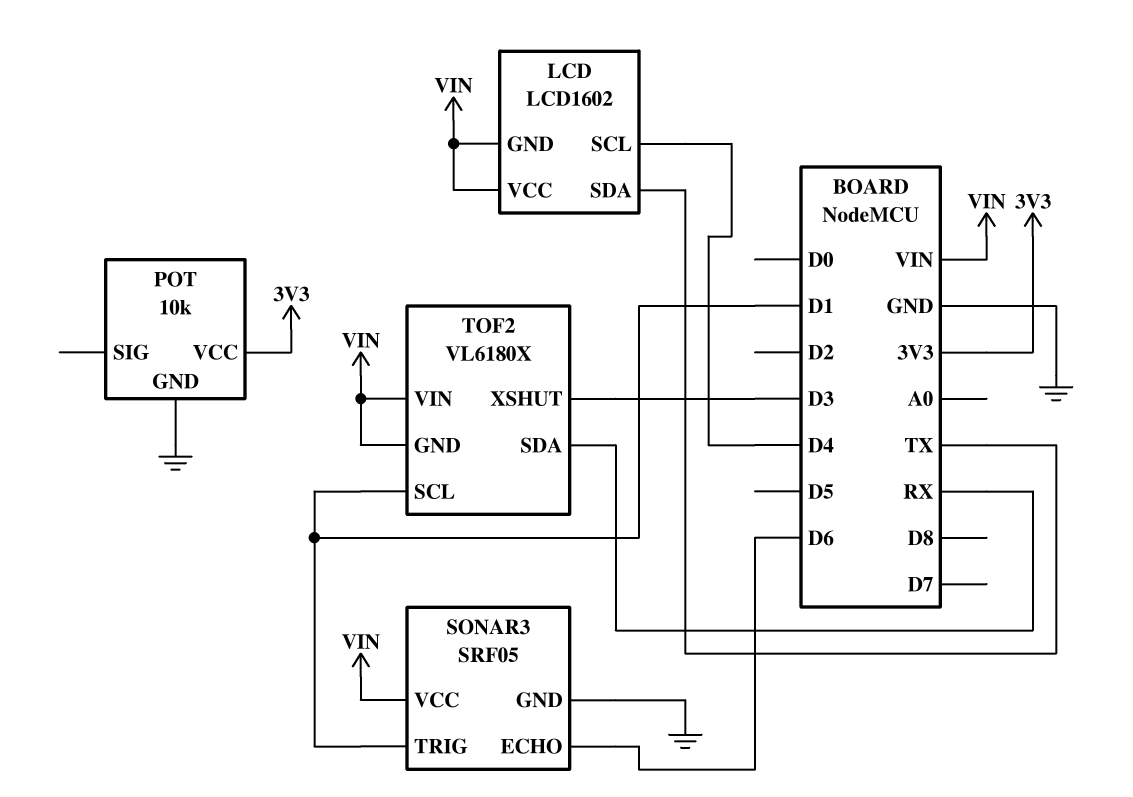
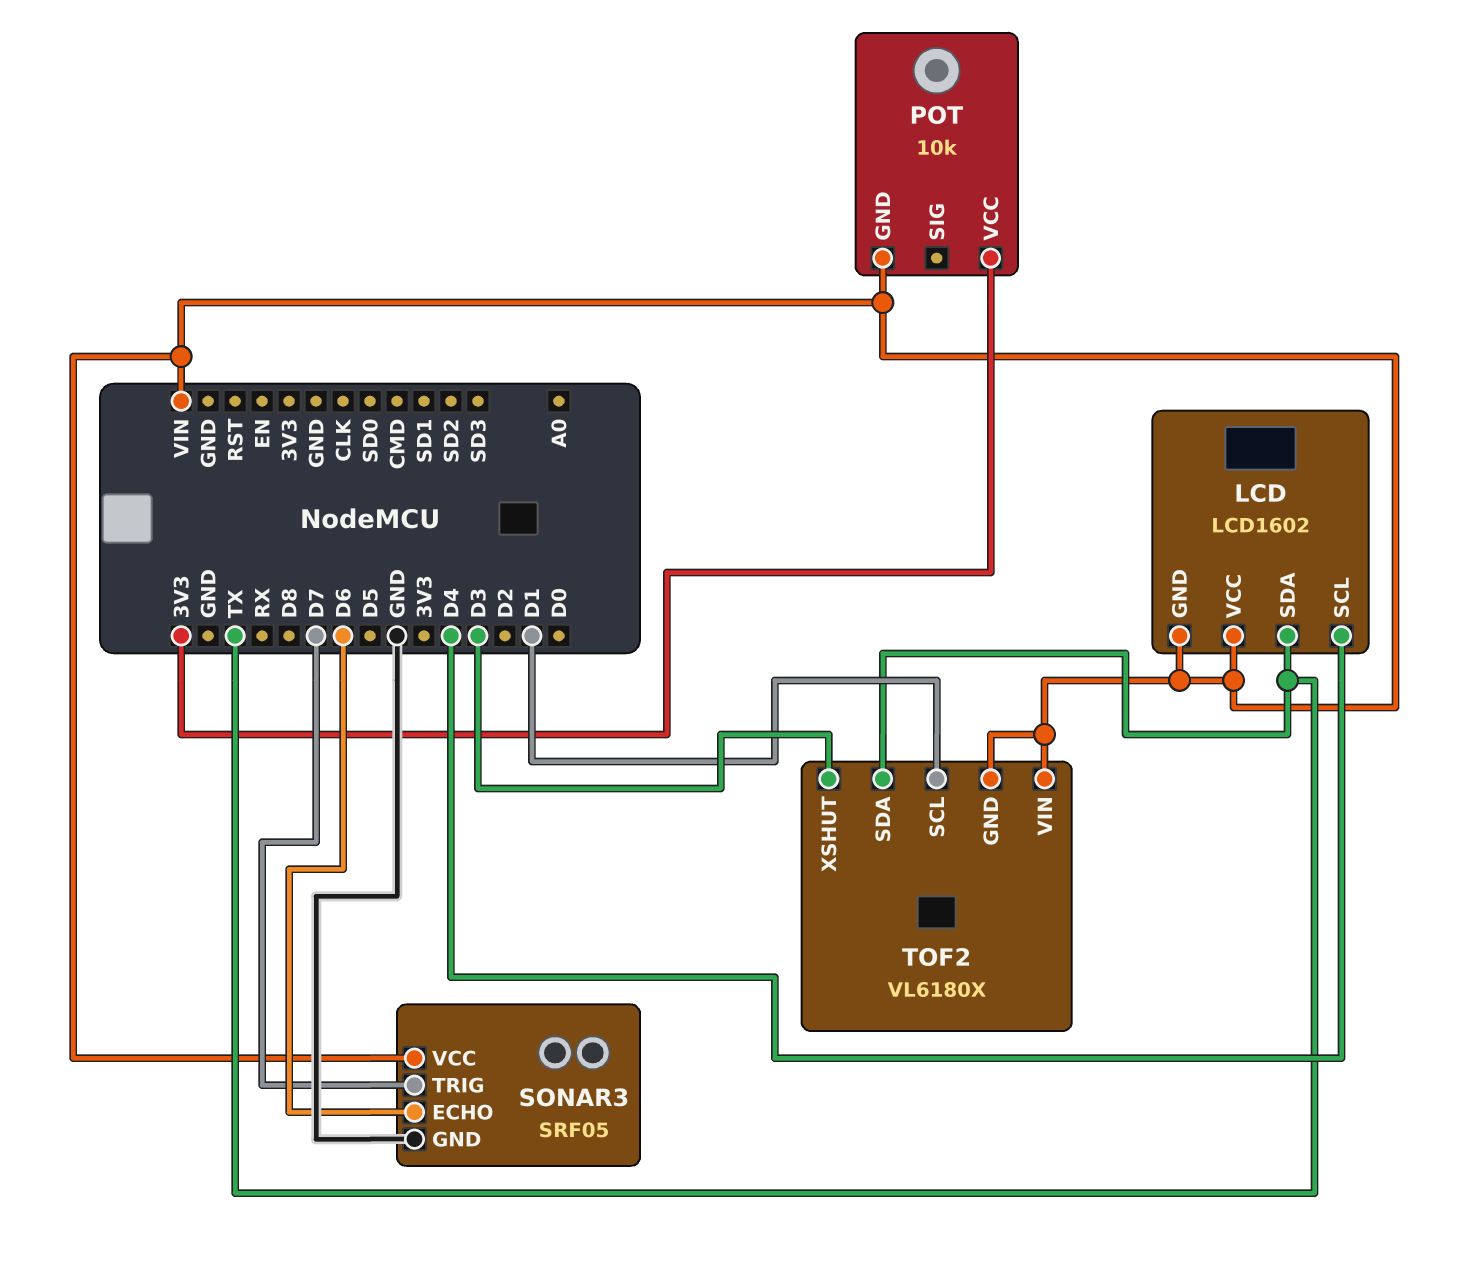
POT pin GND: GND -> VIN
SONAR3 pin TRIG: D1 -> D7
TOF2 pin SDA: RX -> TX

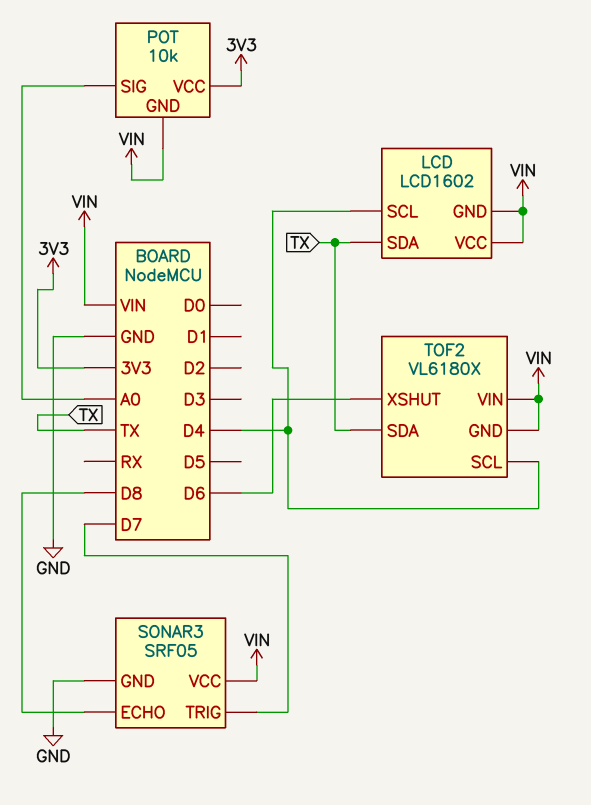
POT pin SIG: none -> A0
SONAR3 pin ECHO: D6 -> D8
TOF2 pin SCL: D1 -> D4
TOF2 pin XSHUT: D3 -> D6

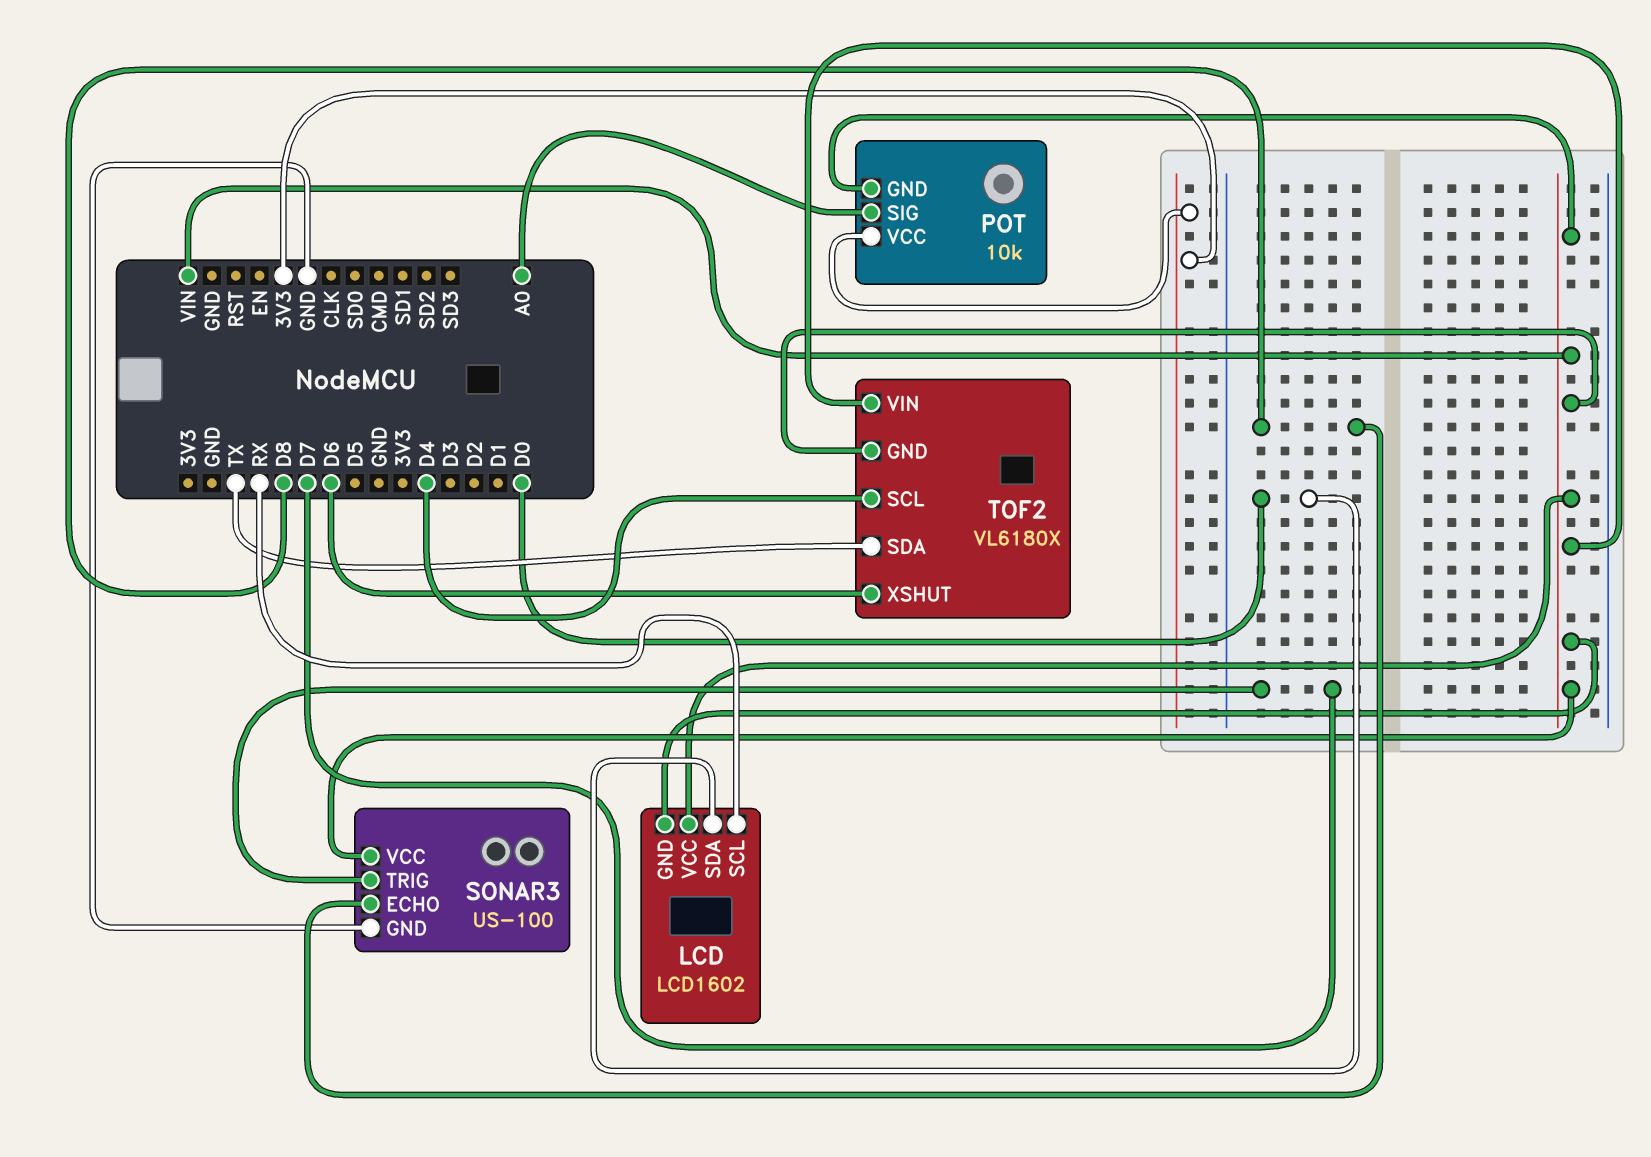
LCD pin SCL: D4 -> RX
LCD pin SDA: TX -> D0
SONAR3: SRF05 -> US-100

